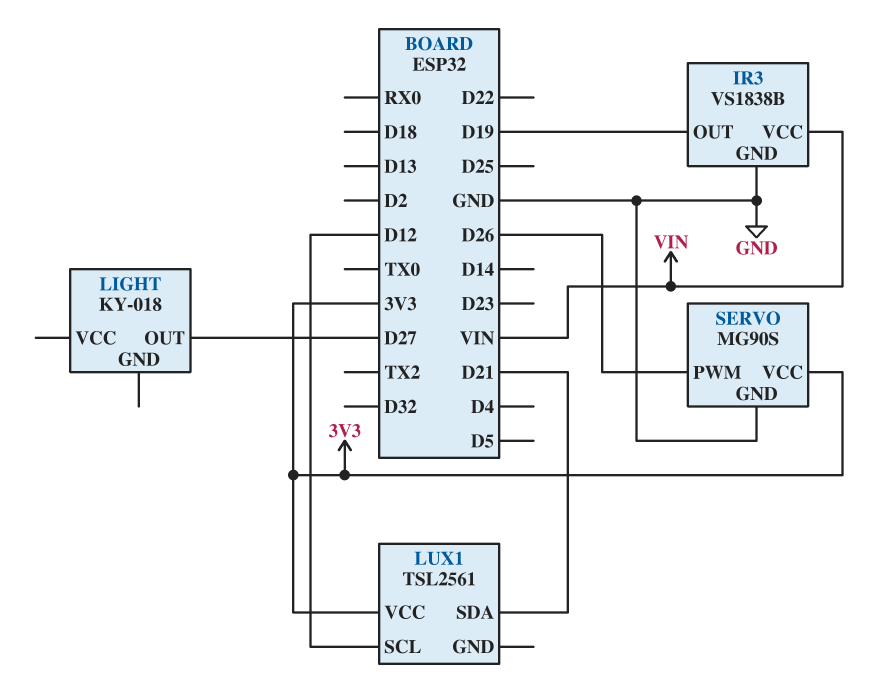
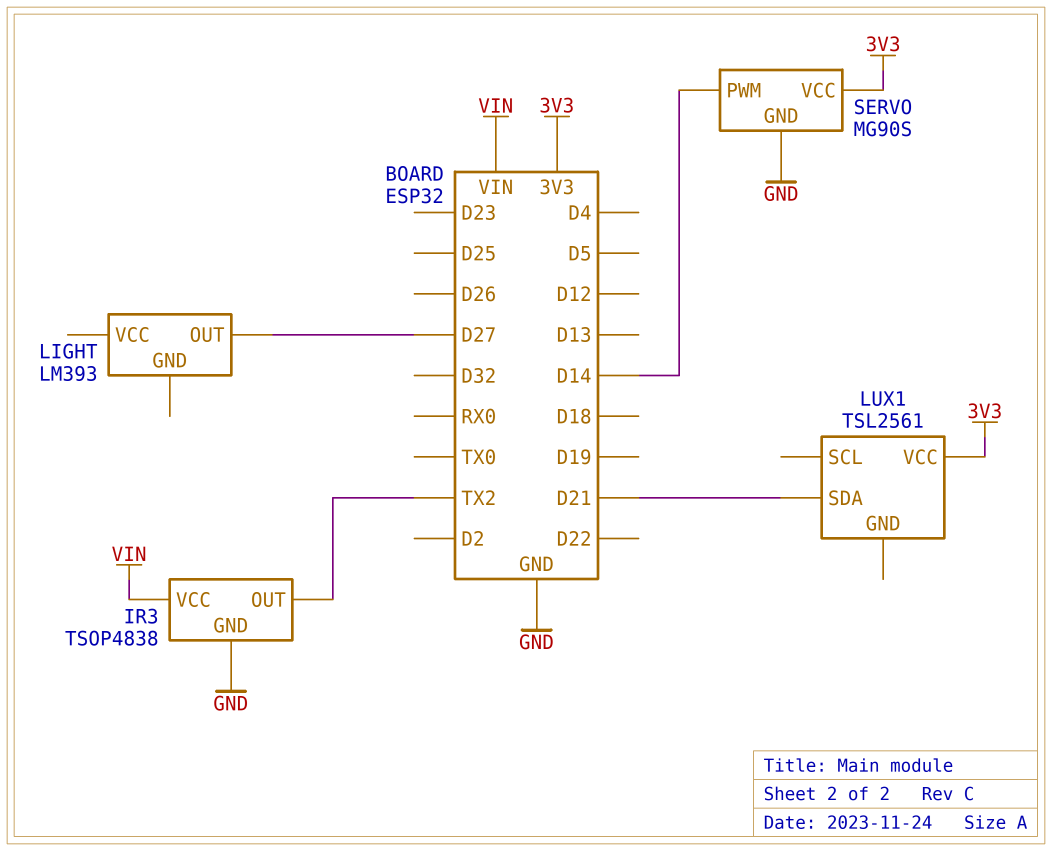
IR3: VS1838B -> TSOP4838
IR3 pin OUT: D19 -> TX2
LIGHT: KY-018 -> LM393
LUX1 pin SCL: D12 -> none
SERVO pin PWM: D26 -> D14

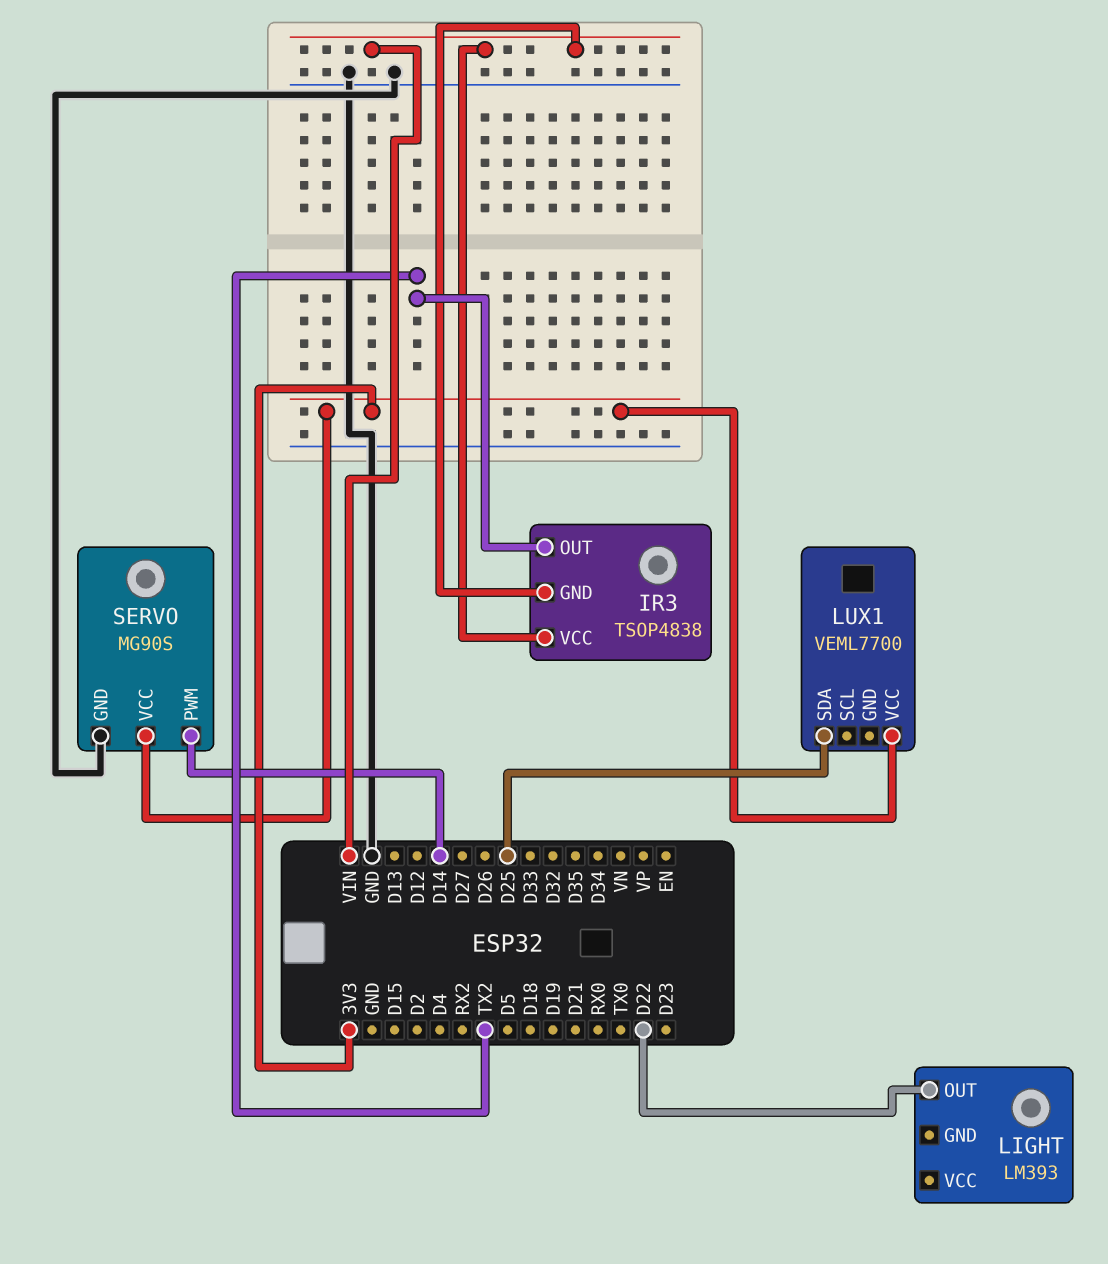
IR3 pin GND: GND -> VIN
LIGHT pin OUT: D27 -> D22
LUX1: TSL2561 -> VEML7700
LUX1 pin SDA: D21 -> D25

